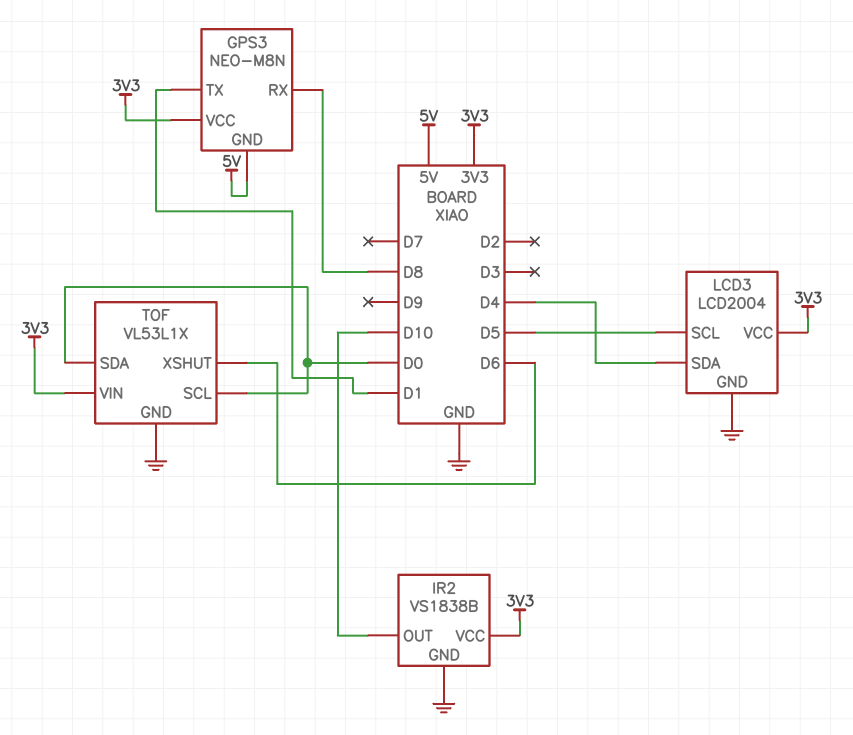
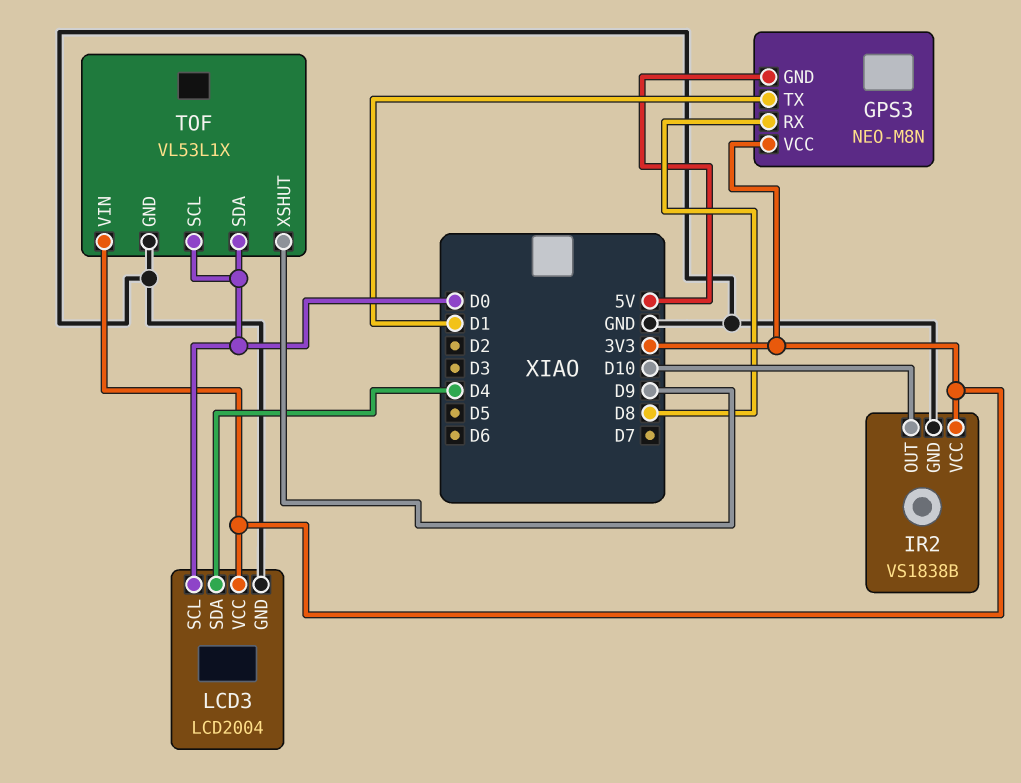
LCD3 pin SCL: D5 -> D0
TOF pin XSHUT: D6 -> D9

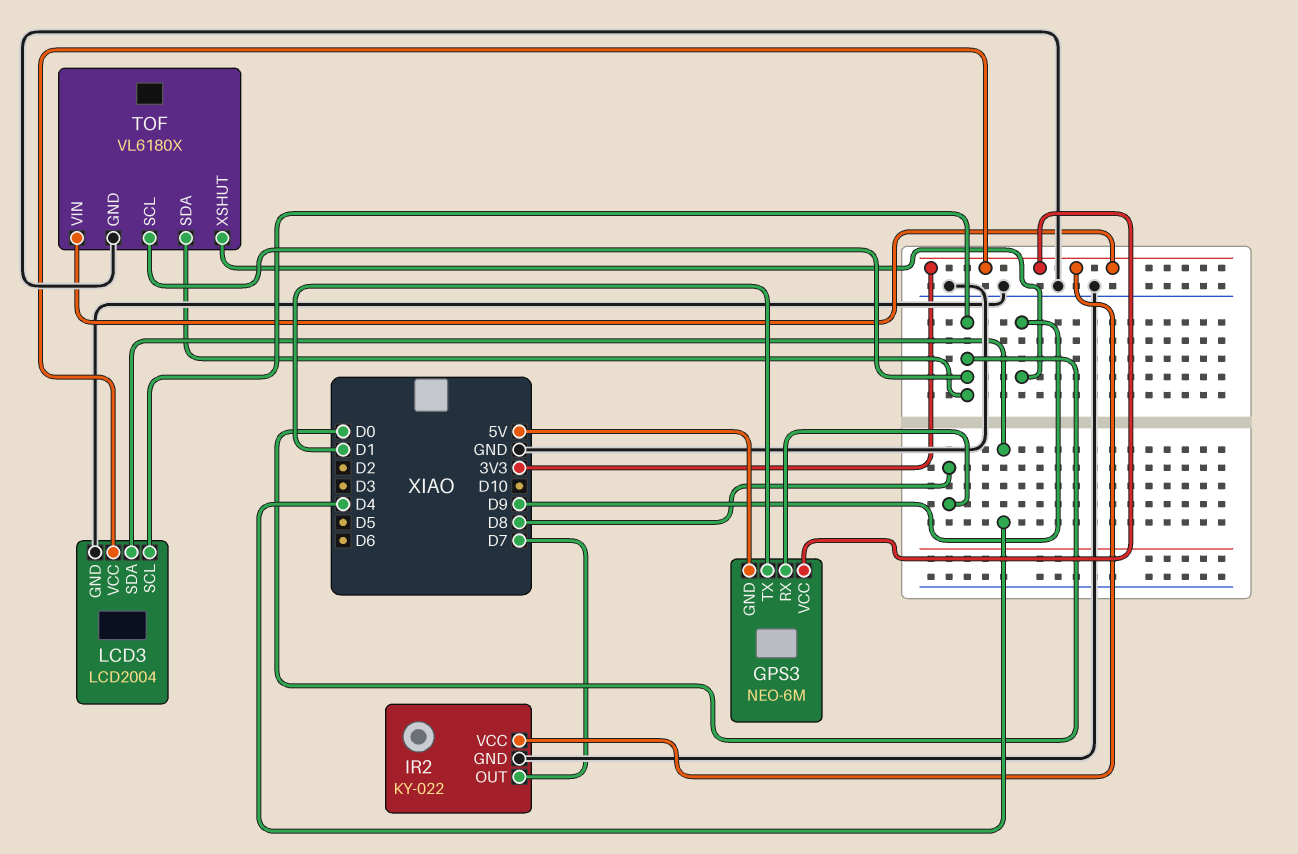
GPS3: NEO-M8N -> NEO-6M
IR2: VS1838B -> KY-022
IR2 pin OUT: D10 -> D7
TOF: VL53L1X -> VL6180X

